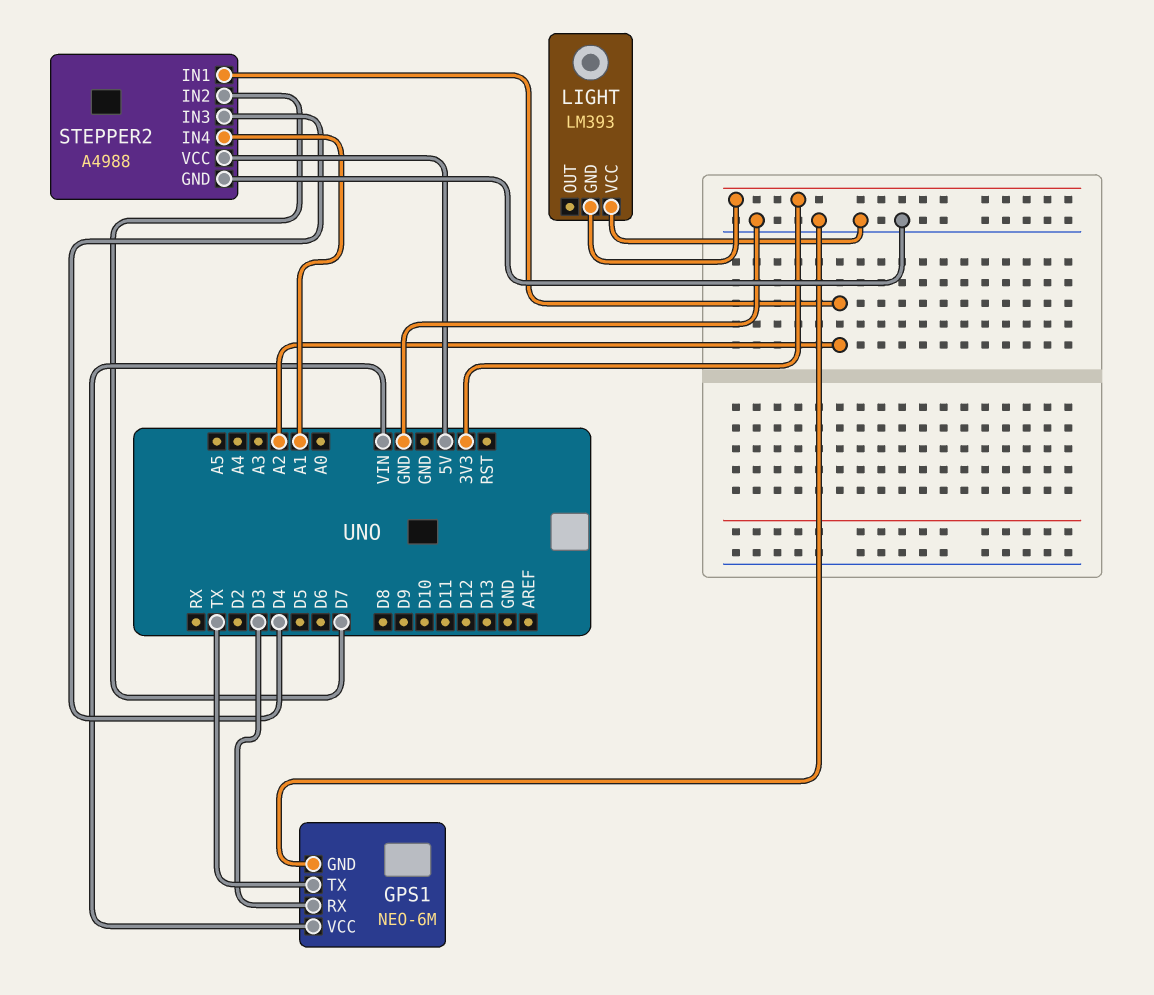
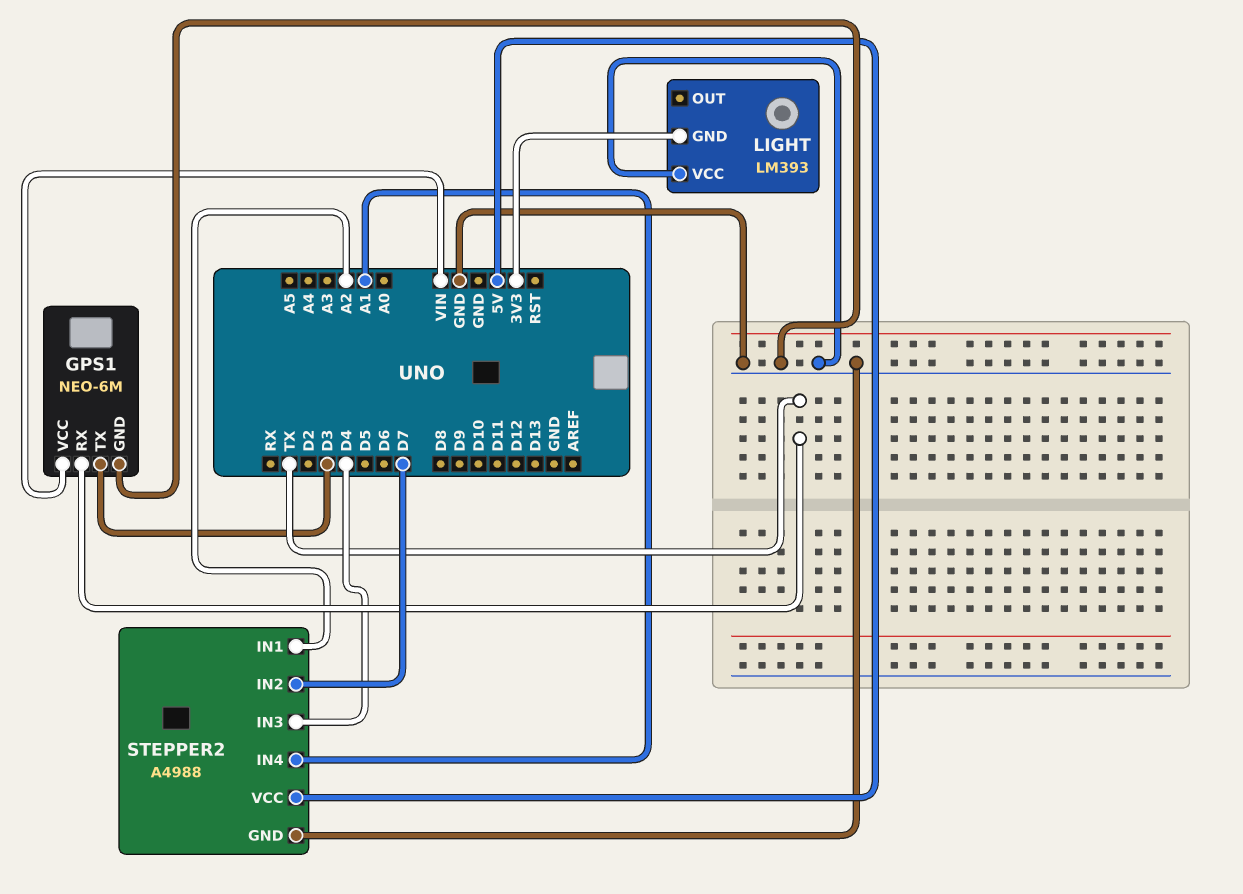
GPS1 pin RX: D3 -> TX
GPS1 pin TX: TX -> D3

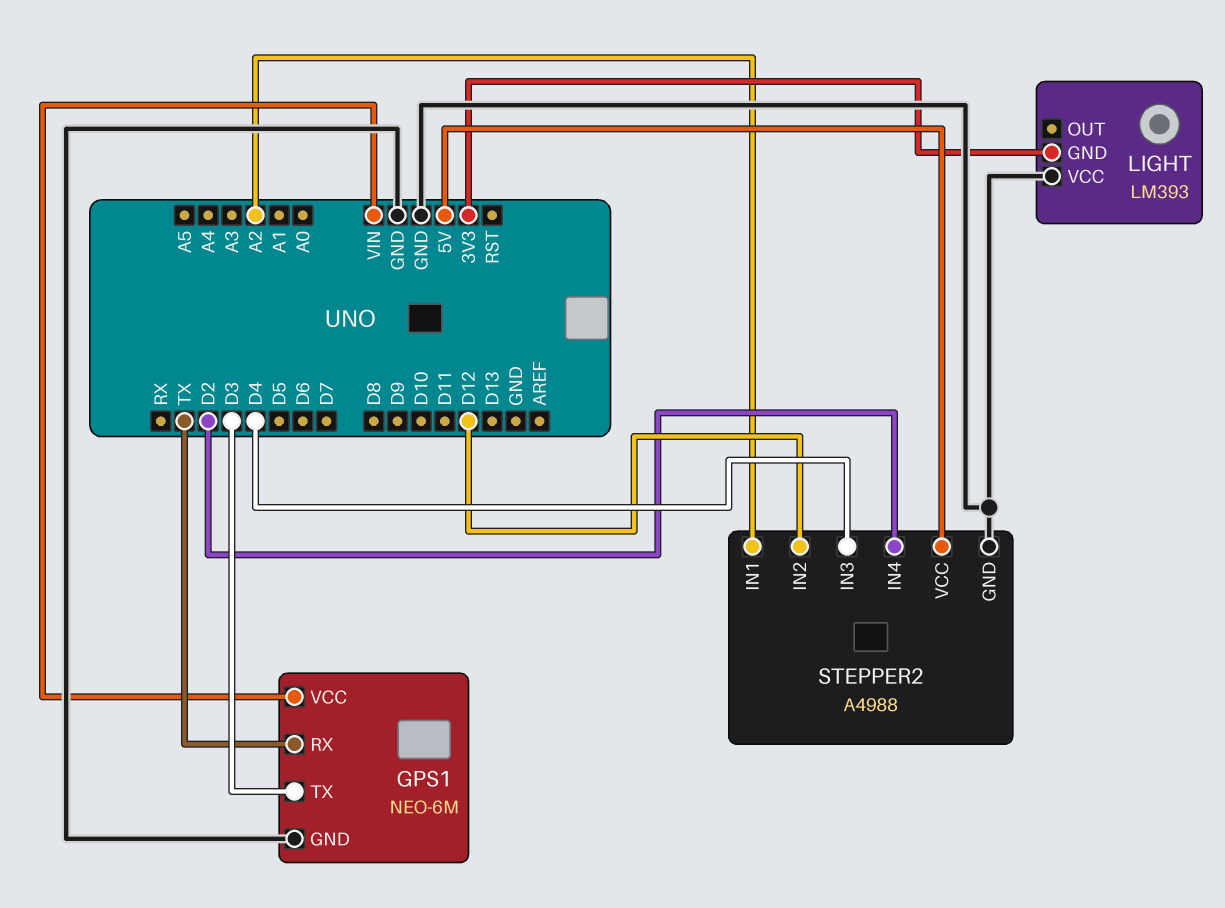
STEPPER2 pin IN2: D7 -> D12
STEPPER2 pin IN4: A1 -> D2

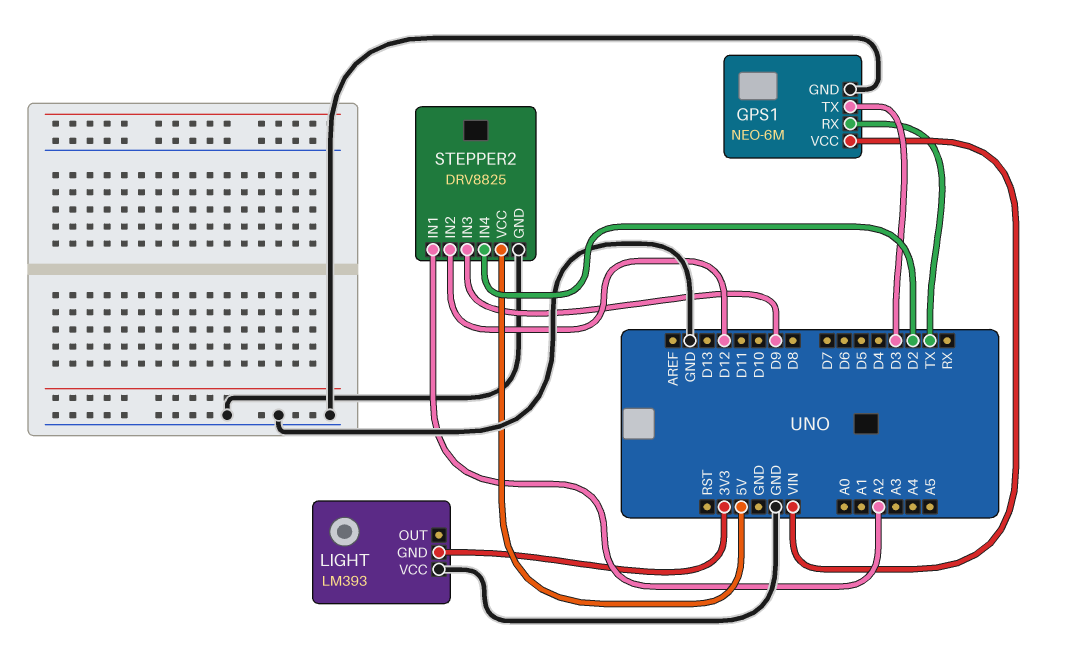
STEPPER2: A4988 -> DRV8825
STEPPER2 pin IN3: D4 -> D9

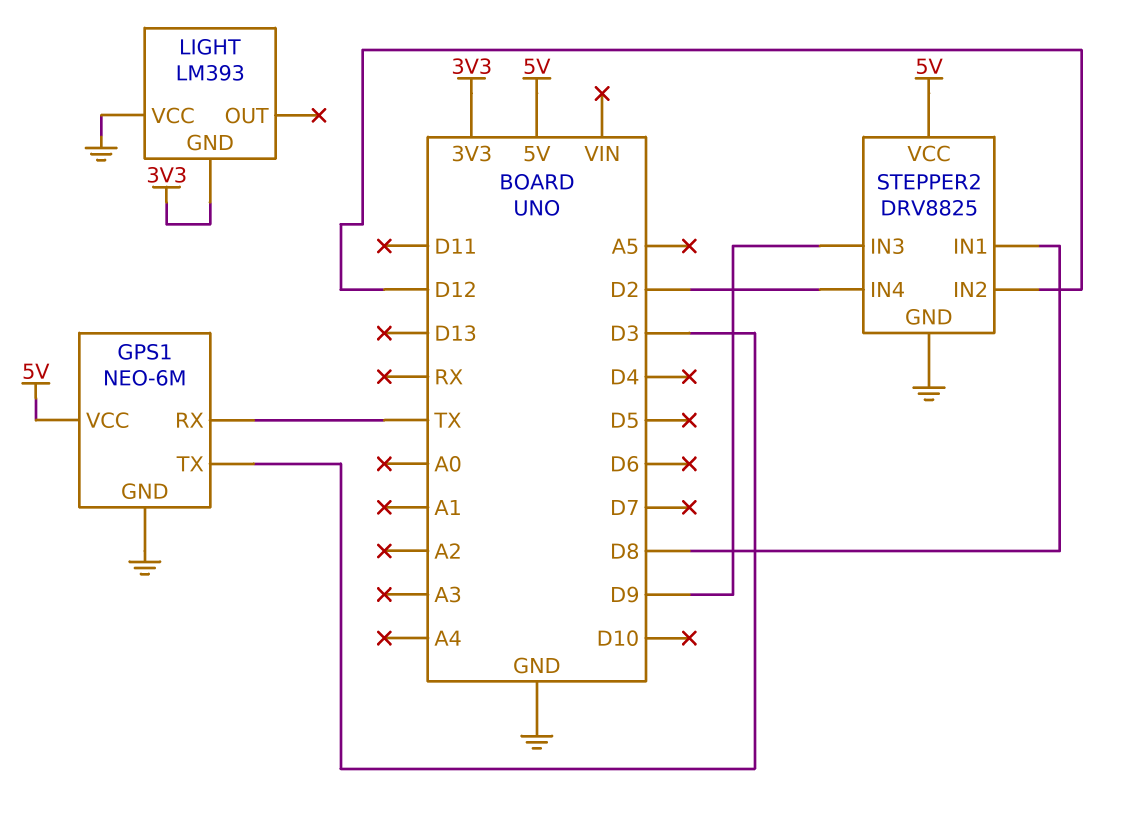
GPS1 pin VCC: VIN -> 5V
STEPPER2 pin IN1: A2 -> D8

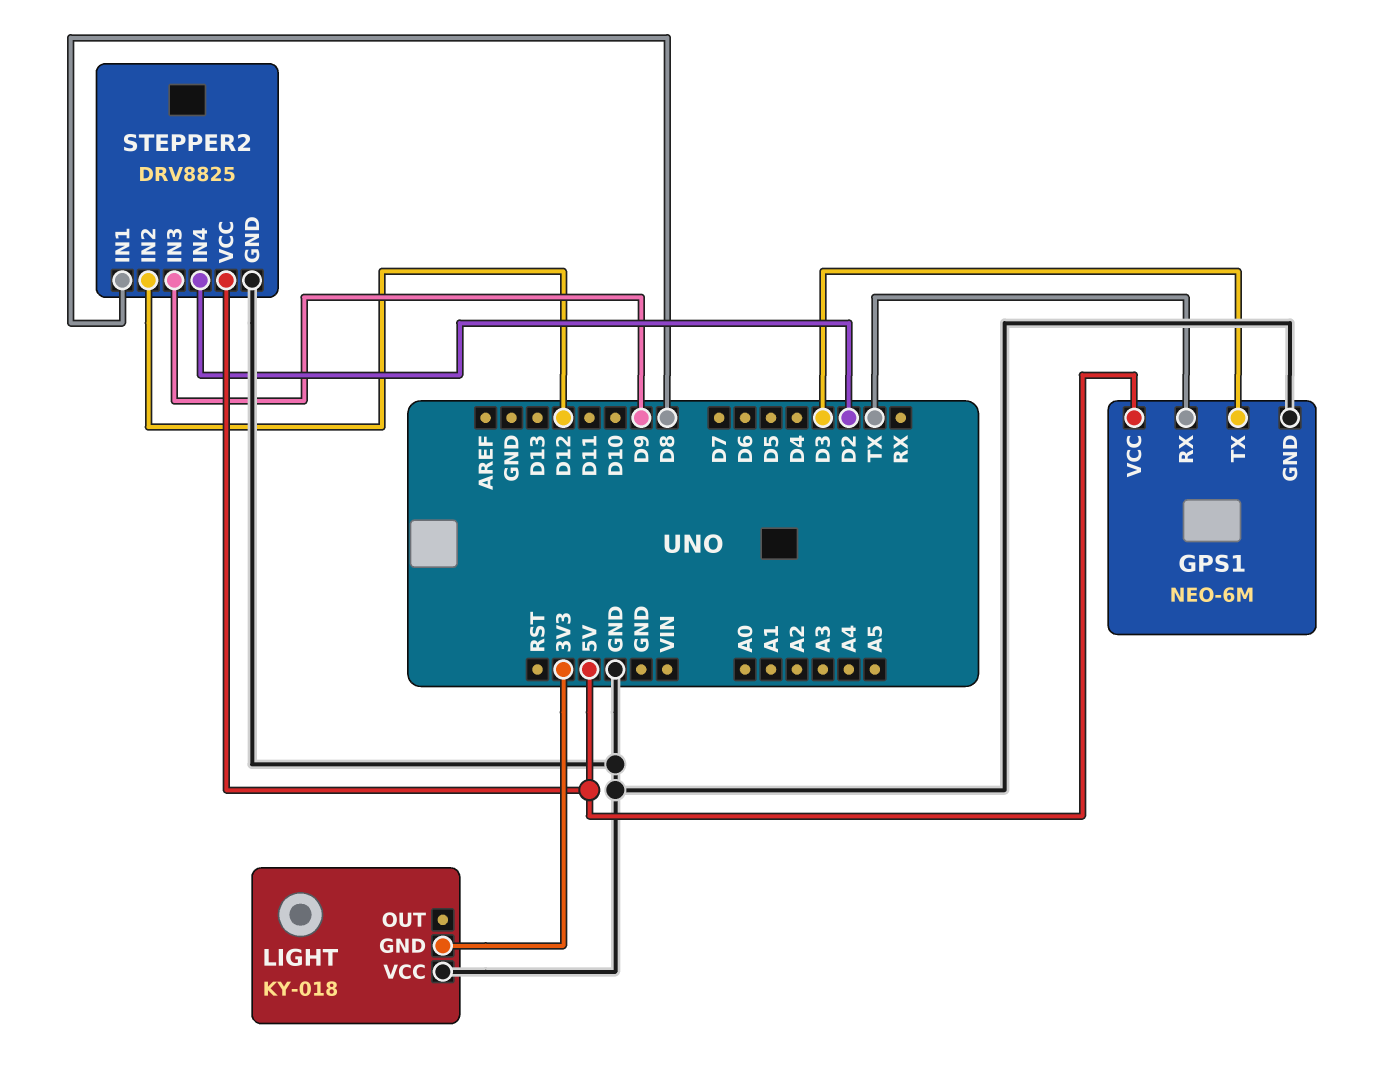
LIGHT: LM393 -> KY-018

